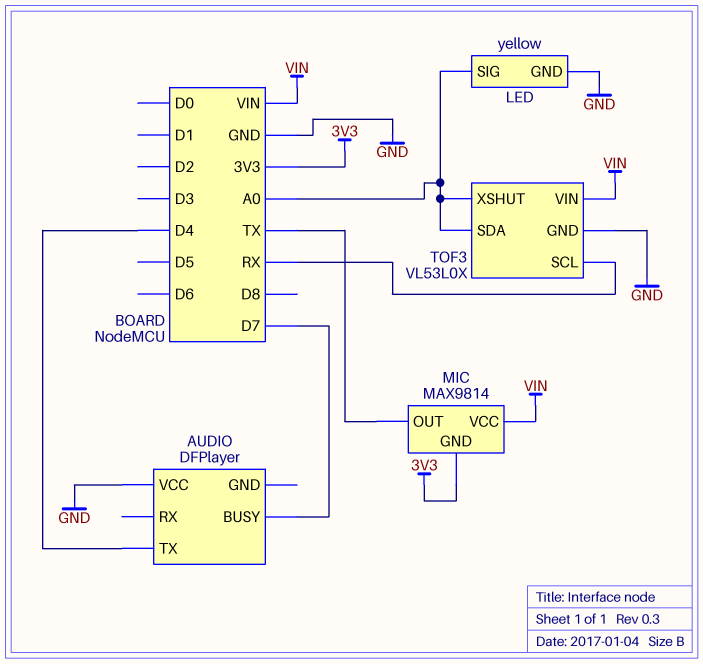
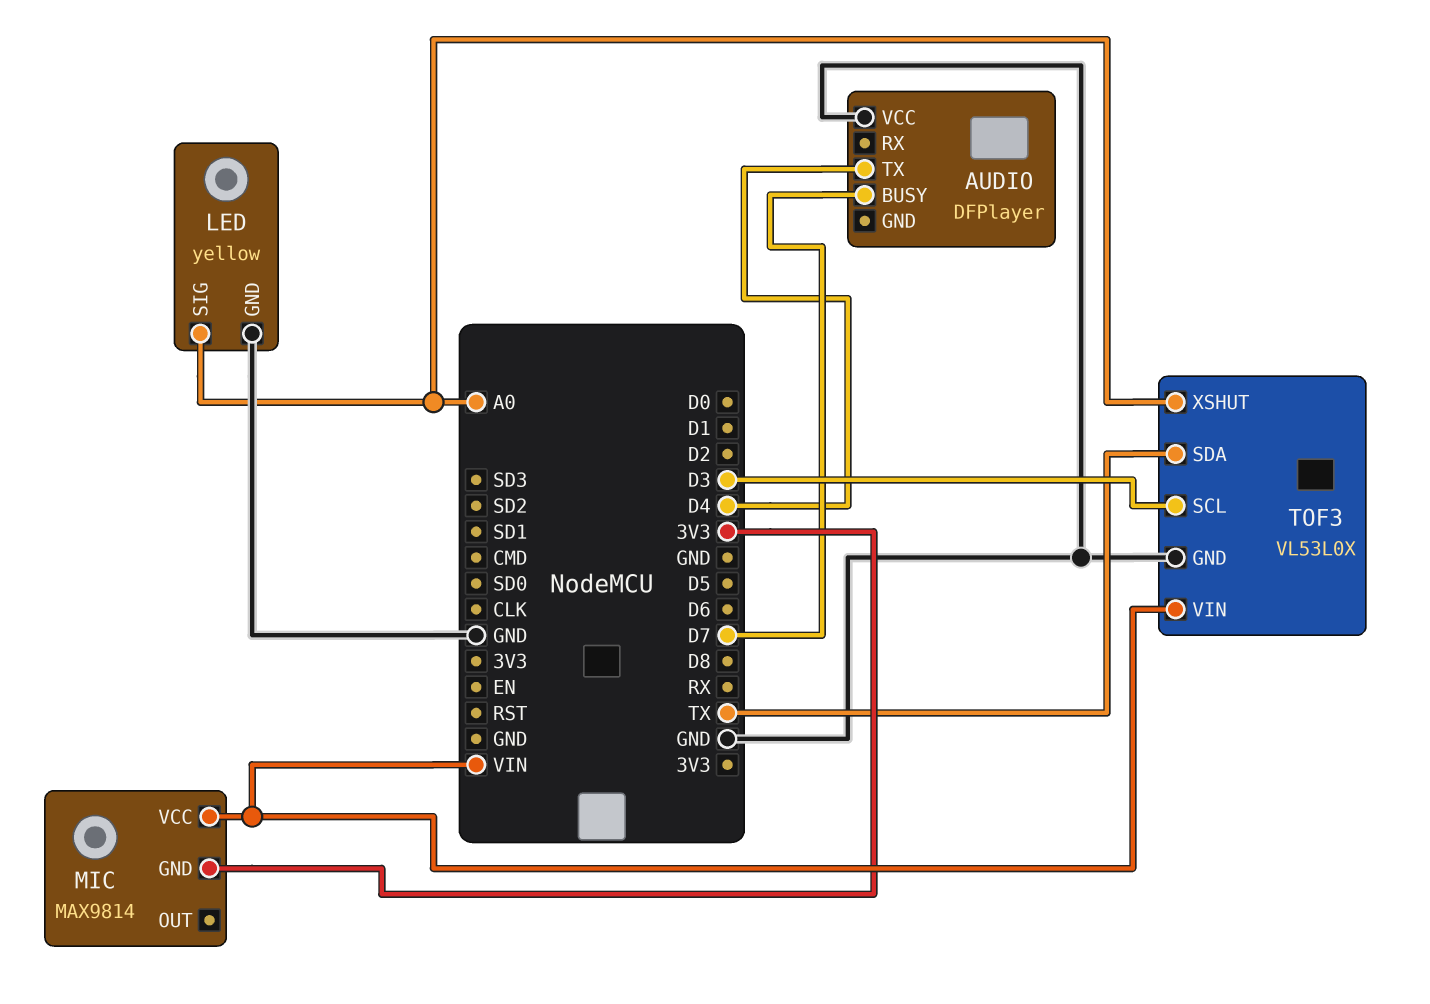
MIC pin OUT: TX -> none
TOF3 pin SCL: RX -> D3
TOF3 pin SDA: A0 -> TX

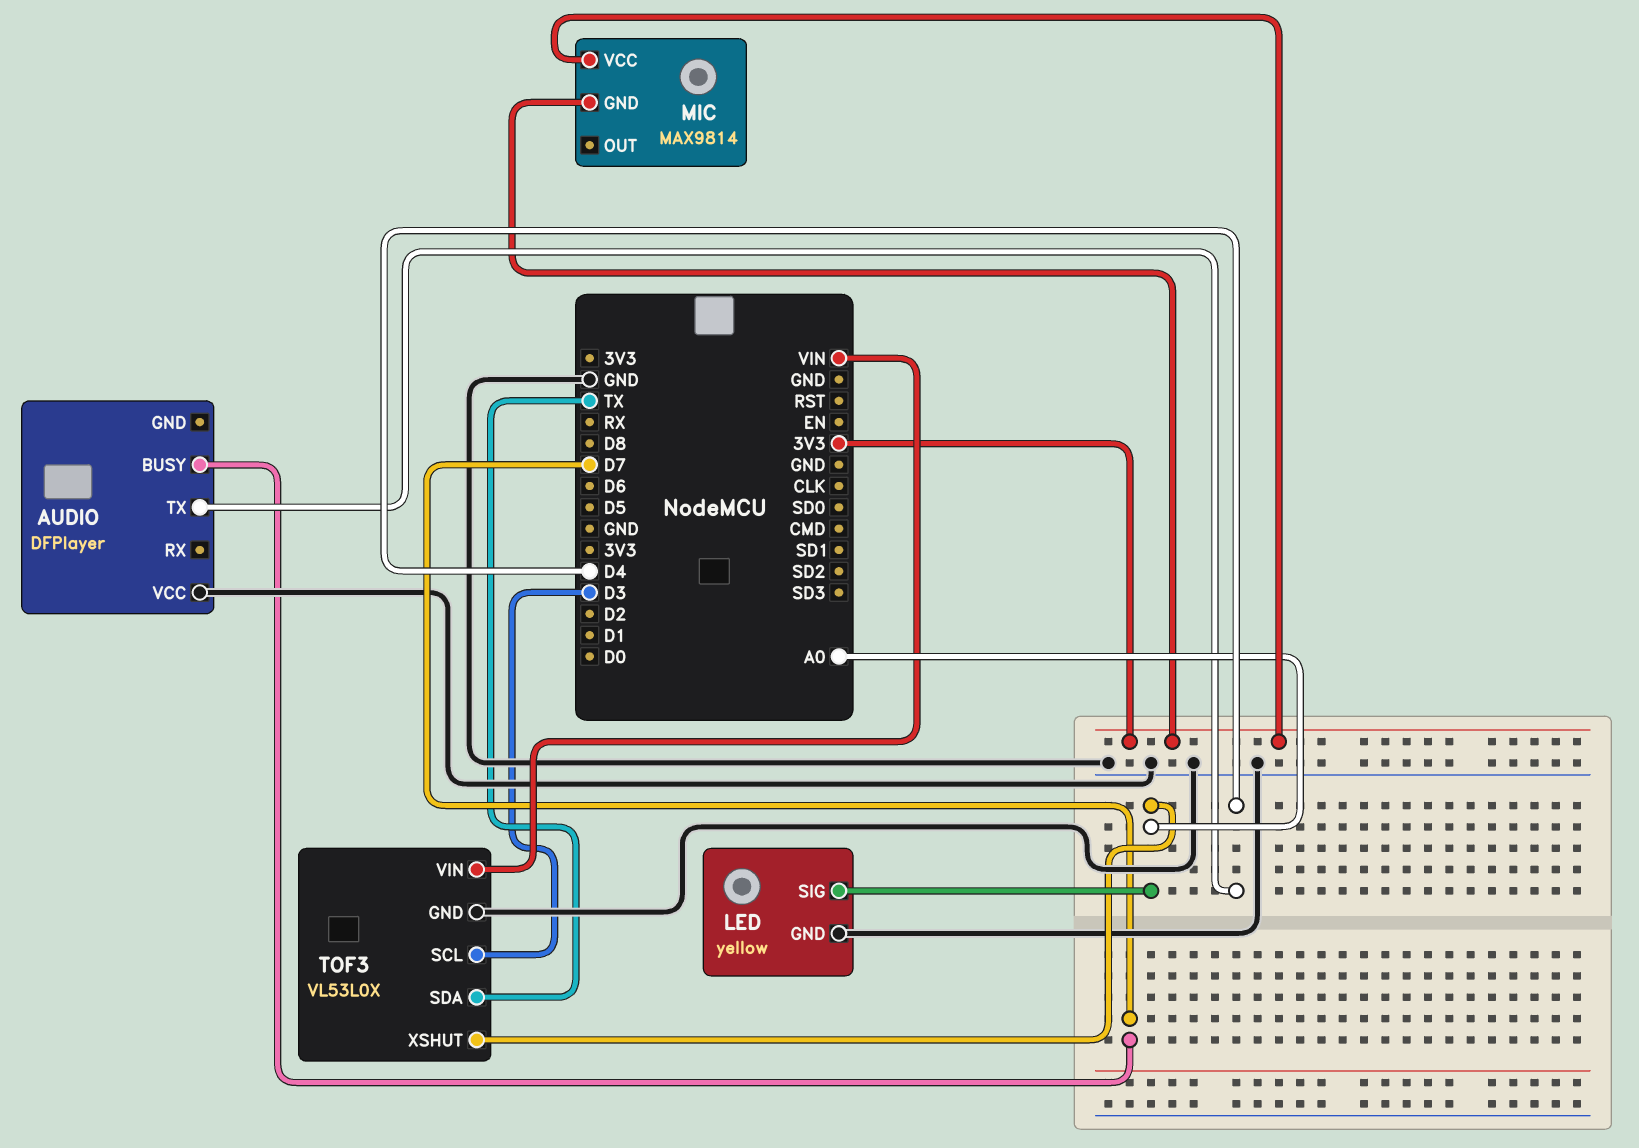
MIC pin VCC: VIN -> 3V3

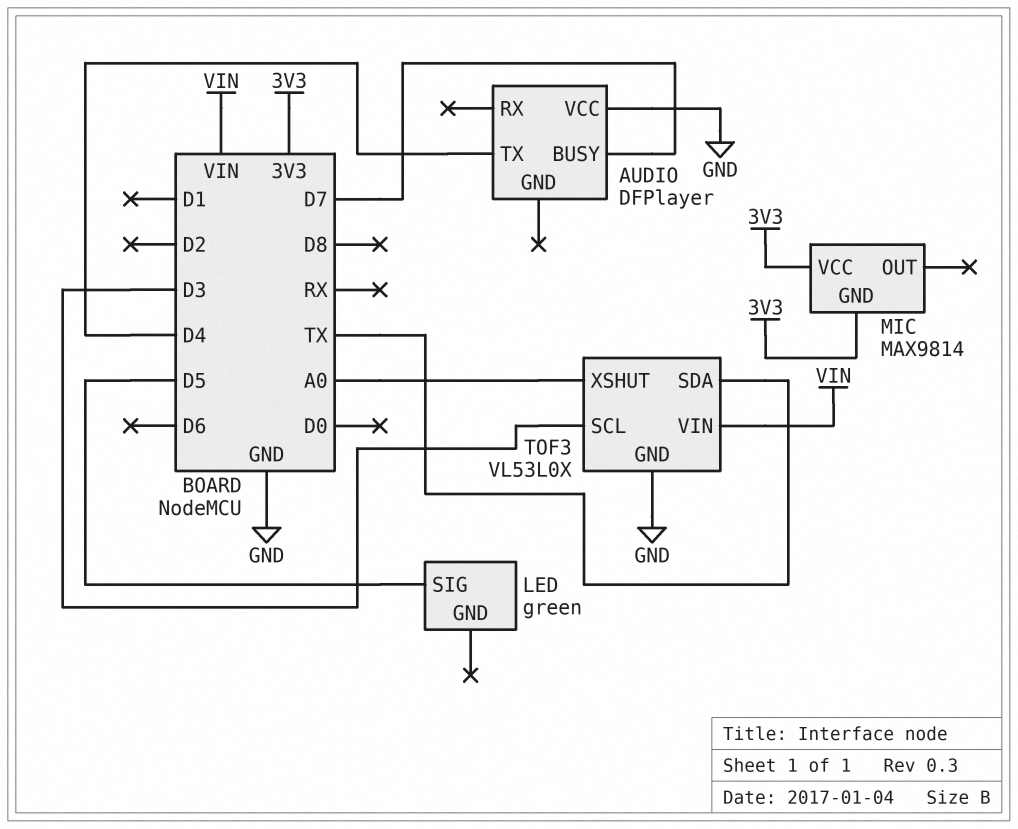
LED: yellow -> green
LED pin GND: GND -> none
LED pin SIG: A0 -> D5

